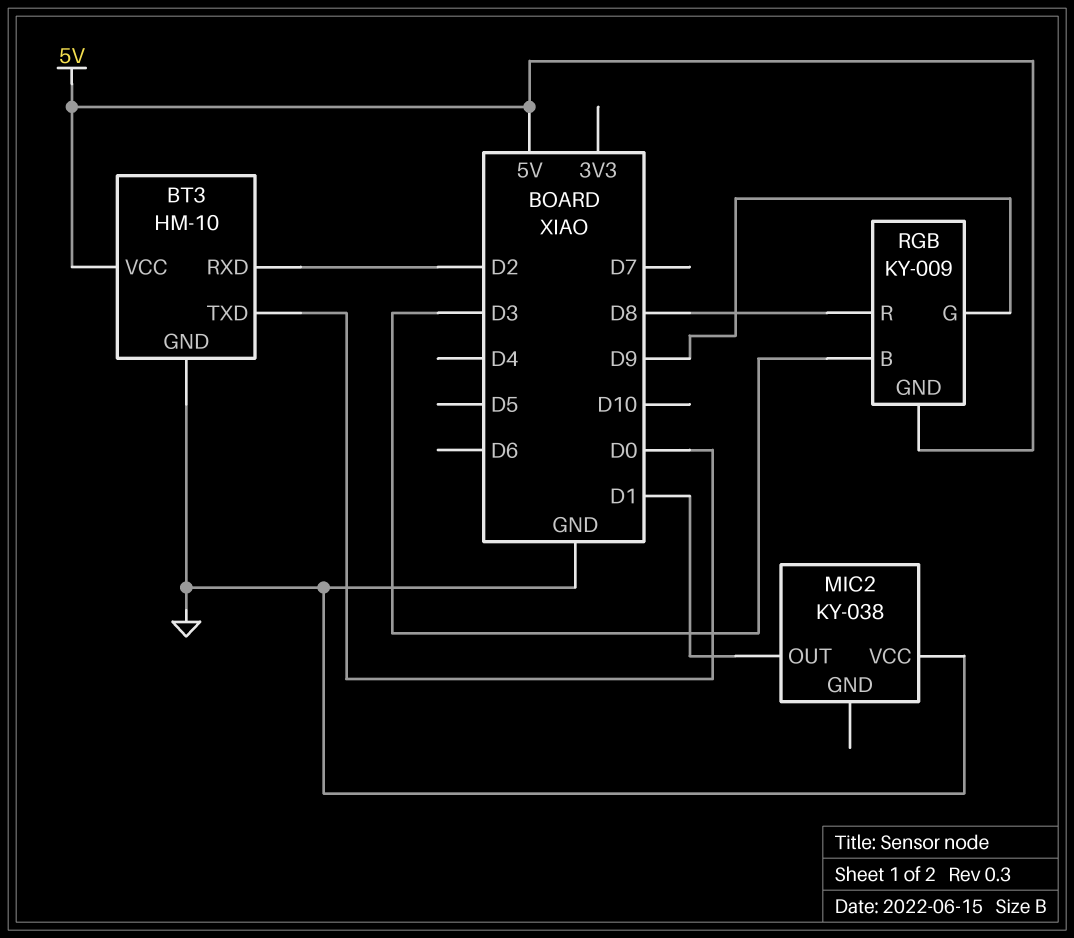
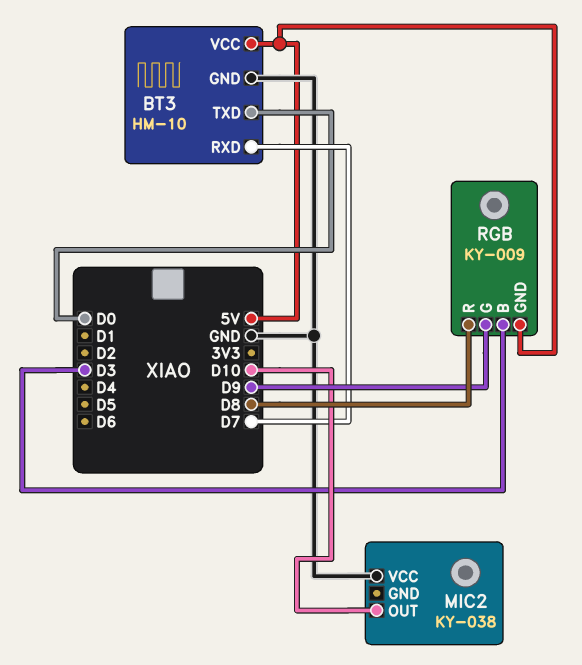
BT3 pin RXD: D2 -> D7
MIC2 pin OUT: D1 -> D10

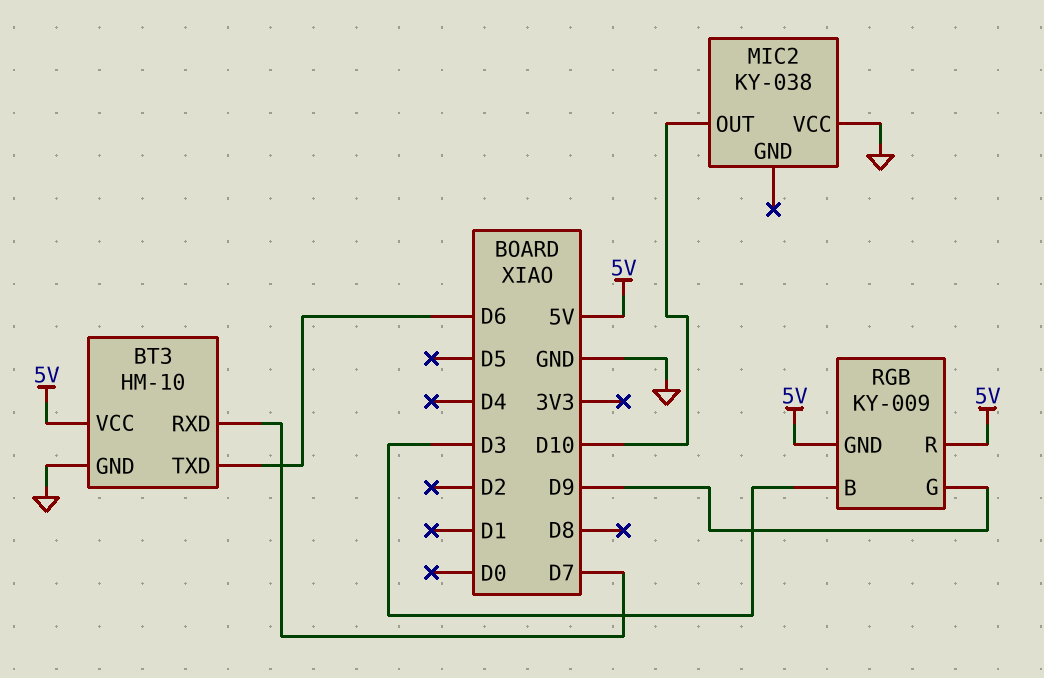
BT3 pin TXD: D0 -> D6
RGB pin R: D8 -> 5V

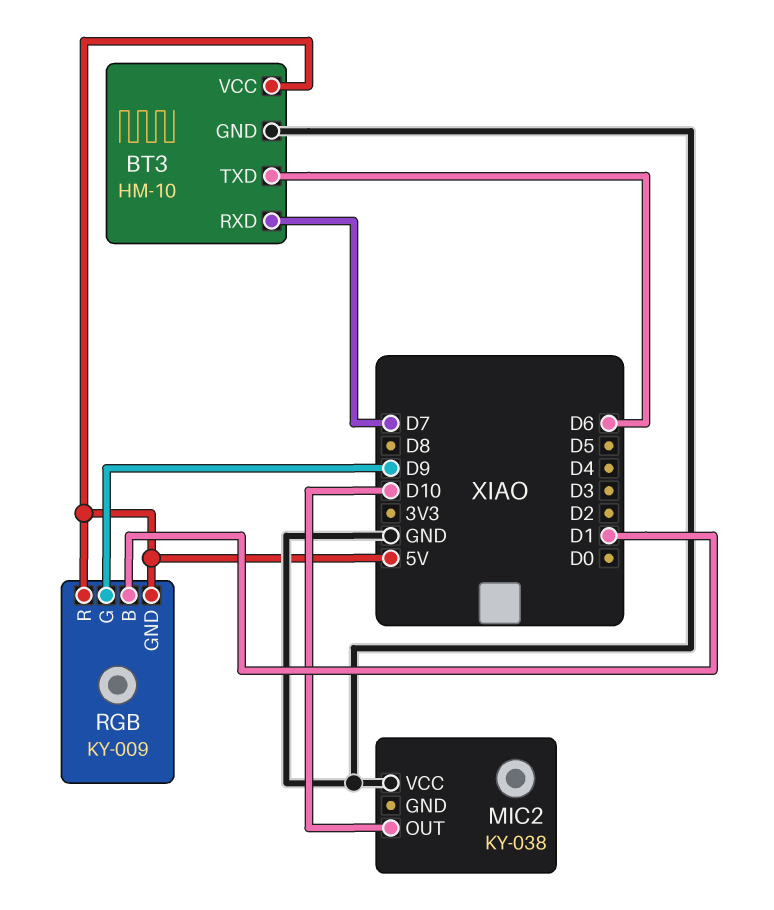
RGB pin B: D3 -> D1

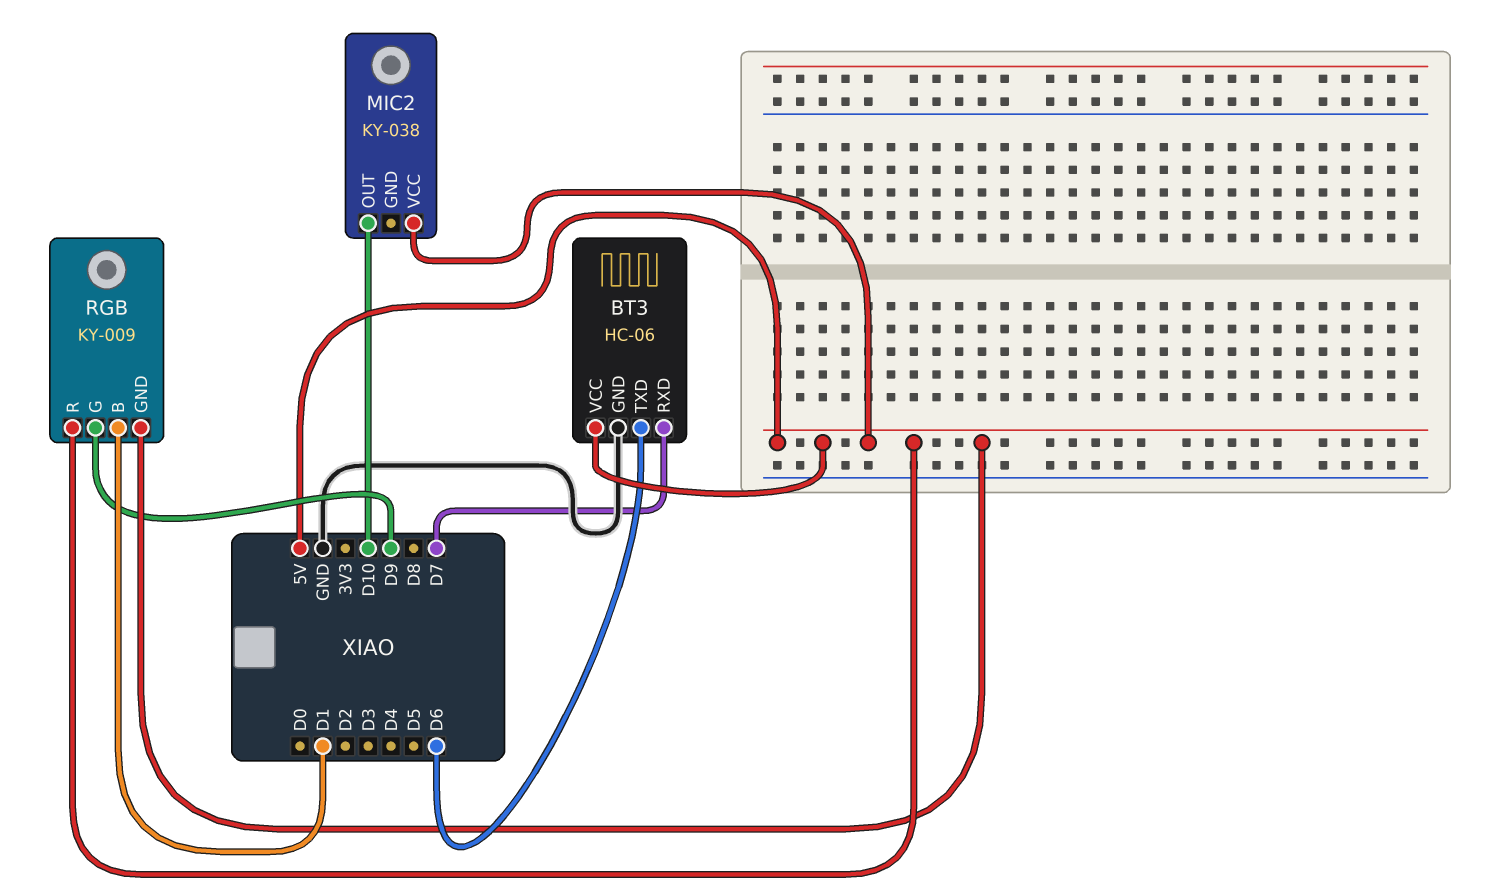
BT3: HM-10 -> HC-06
MIC2 pin VCC: GND -> 5V

